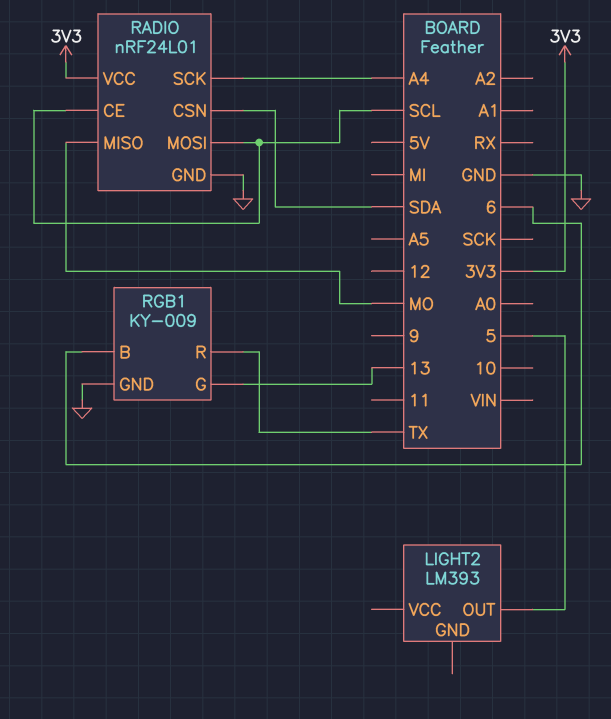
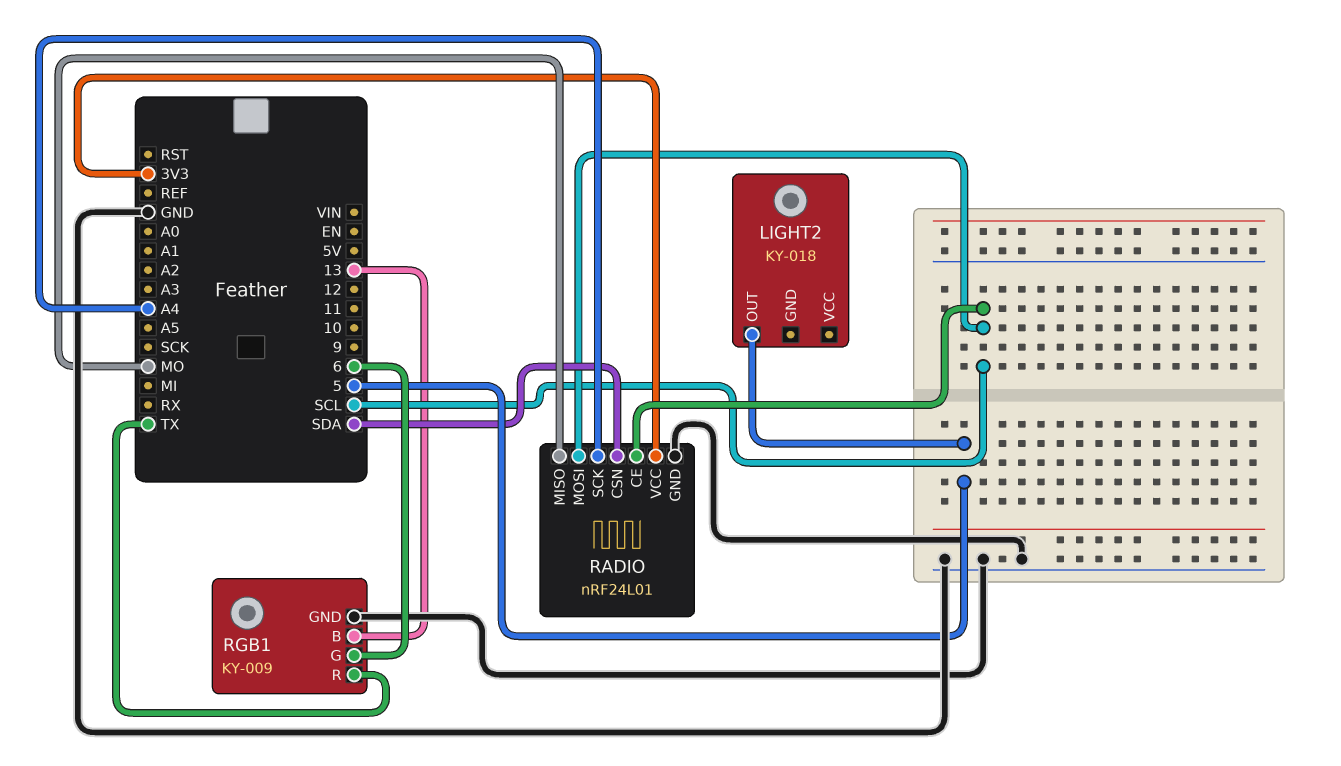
LIGHT2: LM393 -> KY-018
RGB1 pin B: 6 -> 13
RGB1 pin G: 13 -> 6

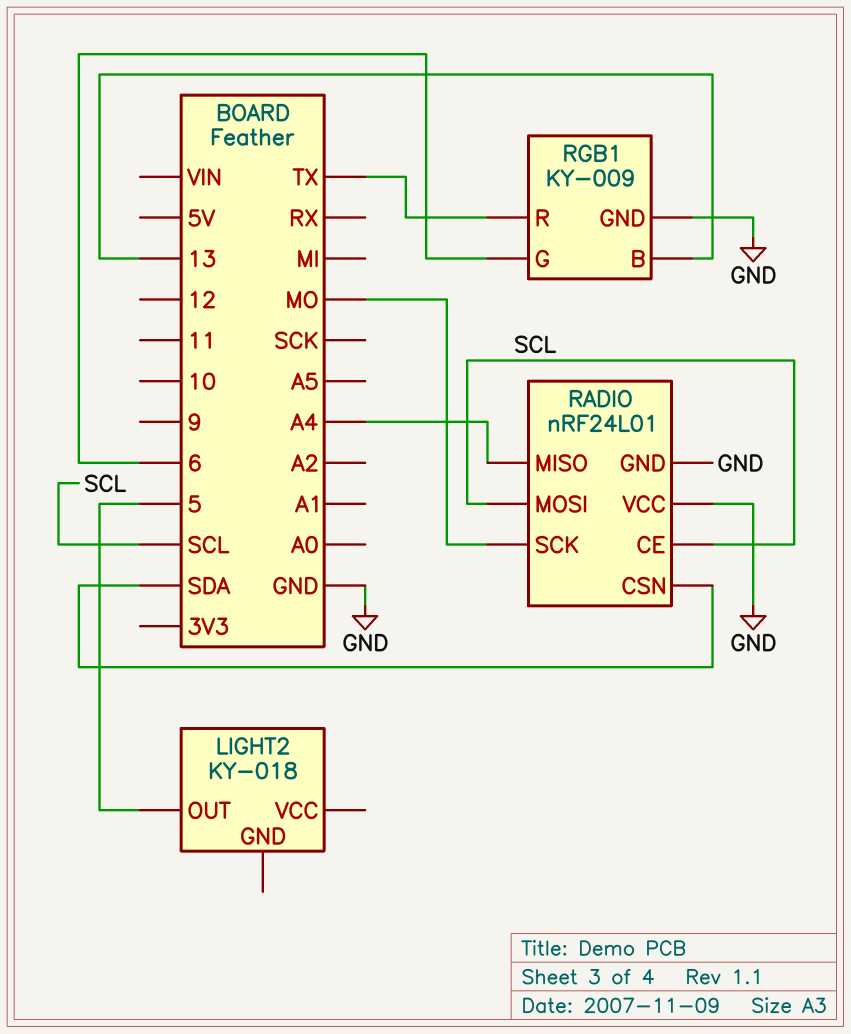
RADIO pin MISO: MO -> A4
RADIO pin SCK: A4 -> MO
RADIO pin VCC: 3V3 -> GND

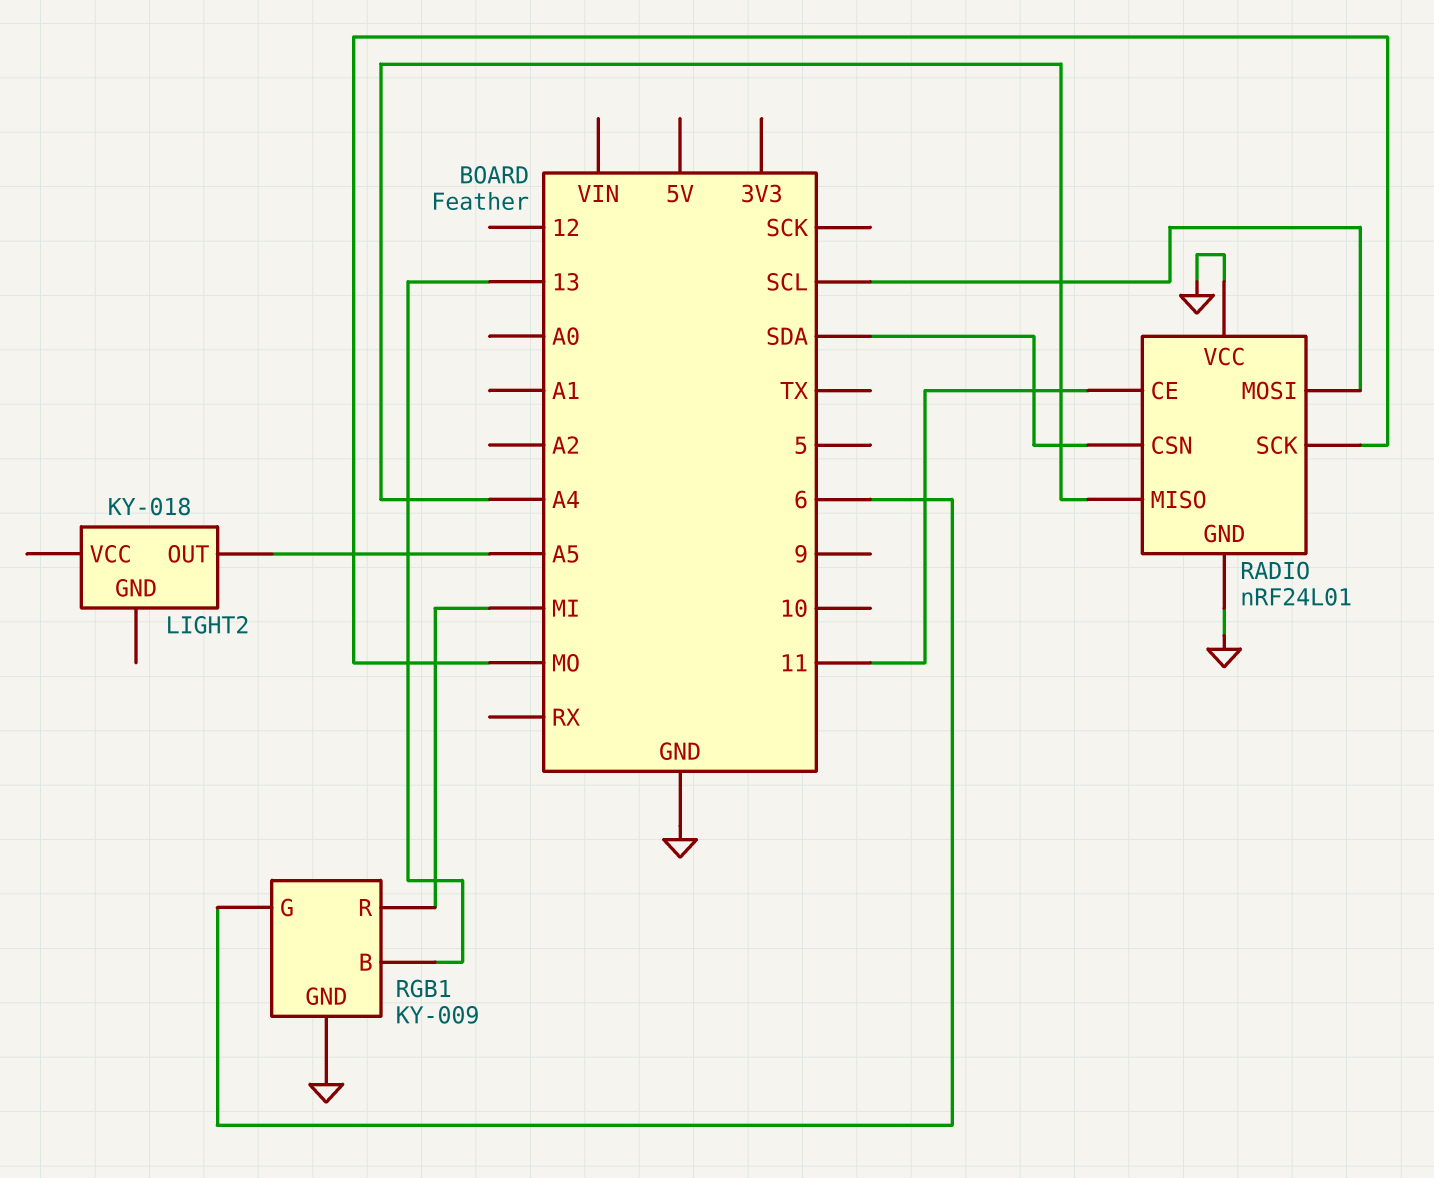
LIGHT2 pin OUT: 5 -> A5
RADIO pin CE: SCL -> 11
RGB1 pin R: TX -> MI

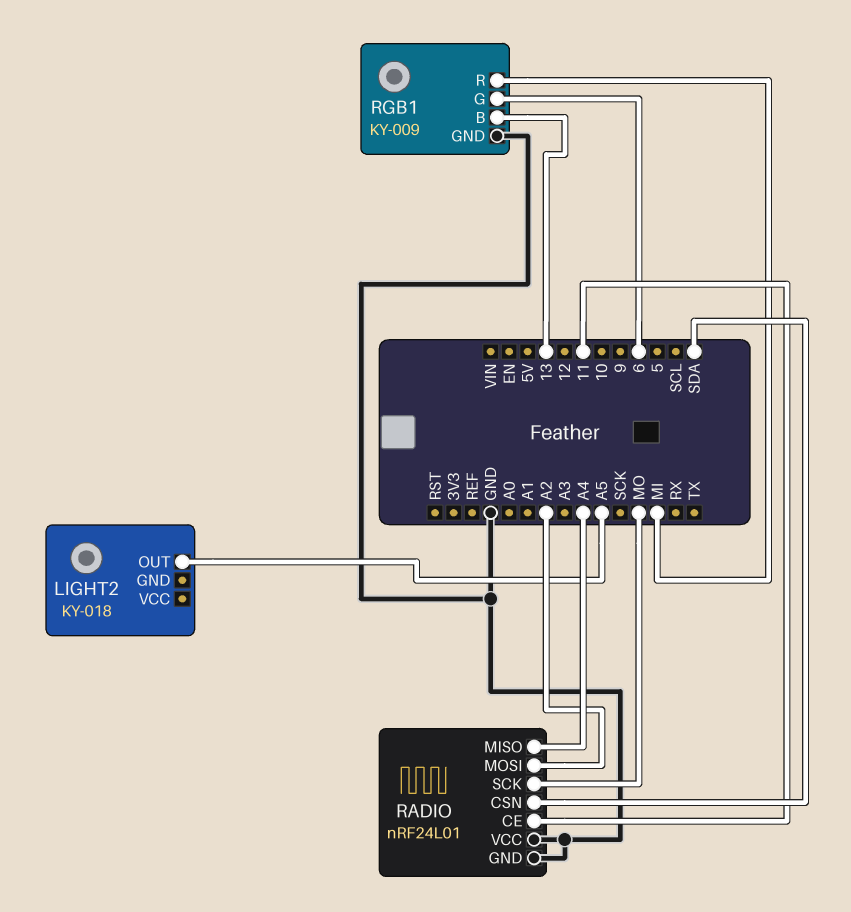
RADIO pin MOSI: SCL -> A2

